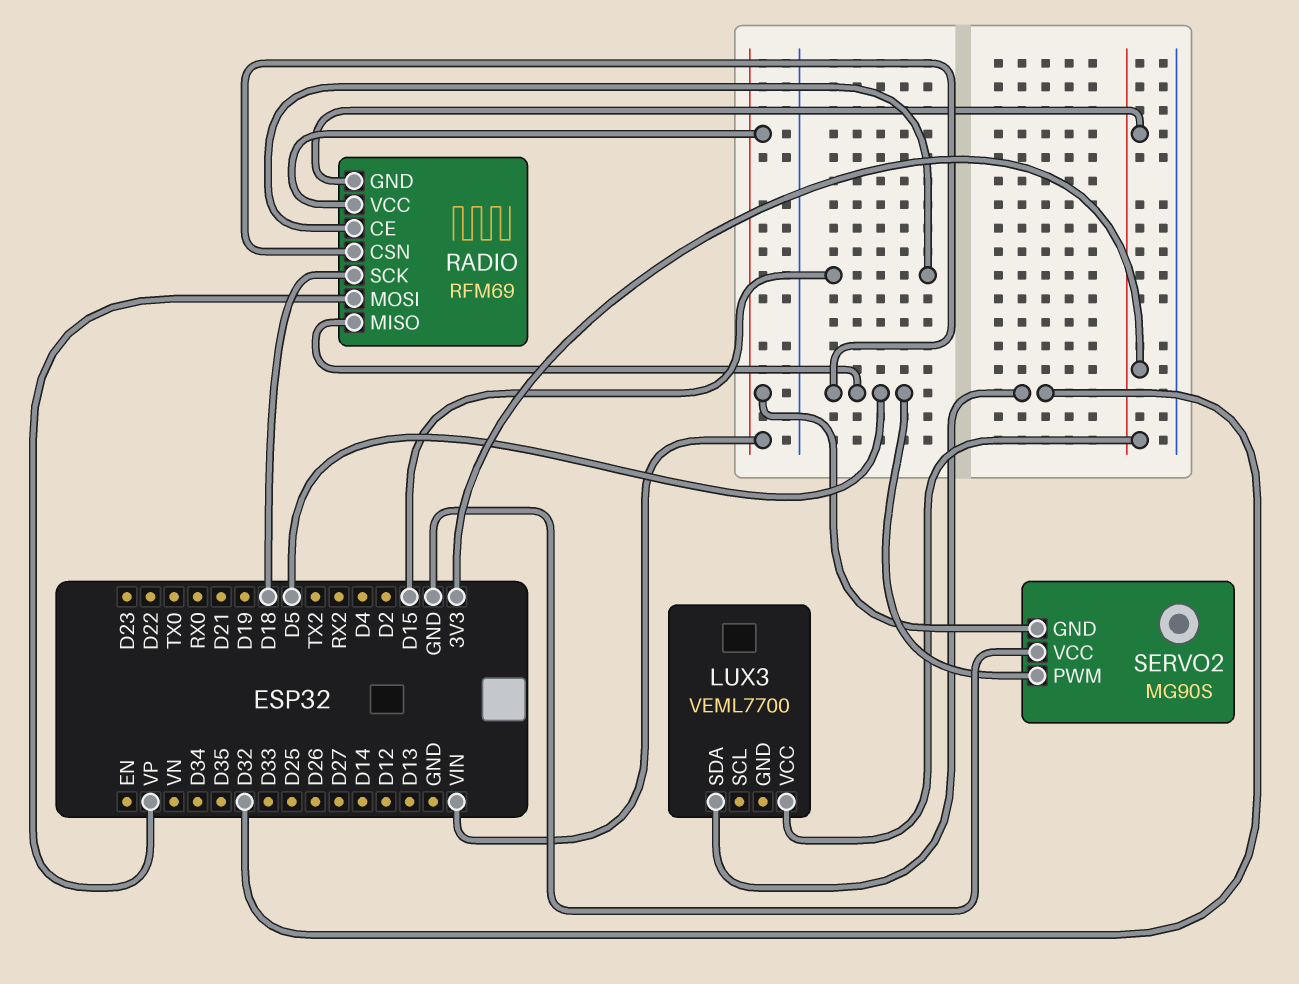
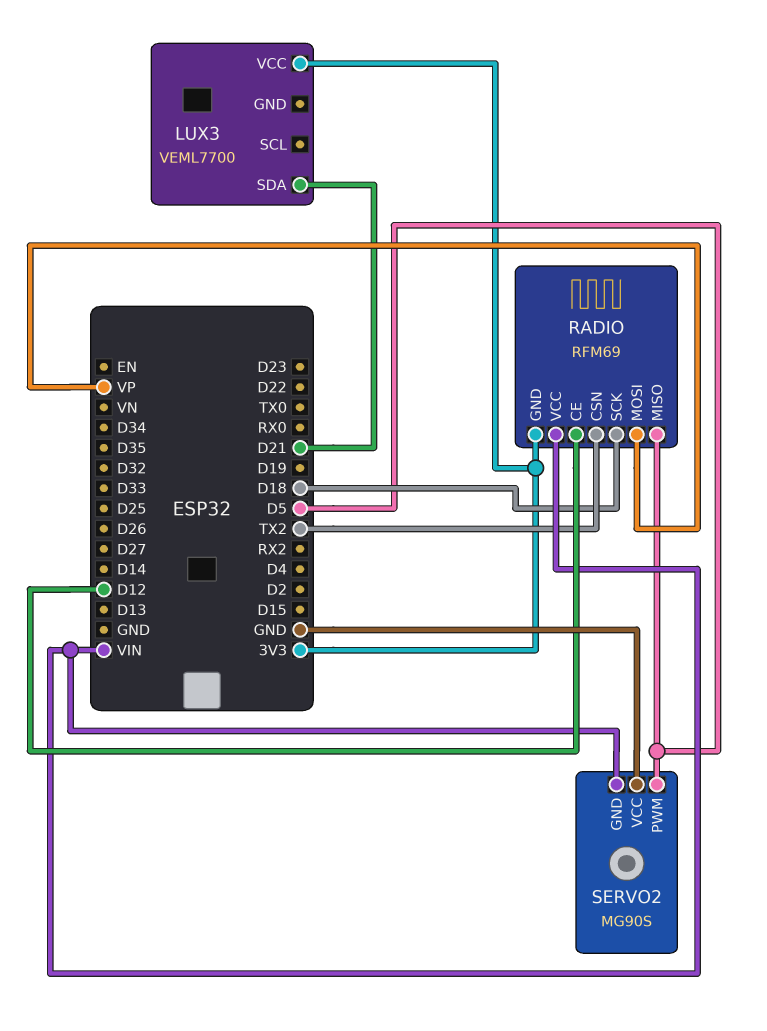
LUX3 pin SDA: D32 -> D21
RADIO pin CE: D15 -> D12
RADIO pin CSN: D5 -> TX2

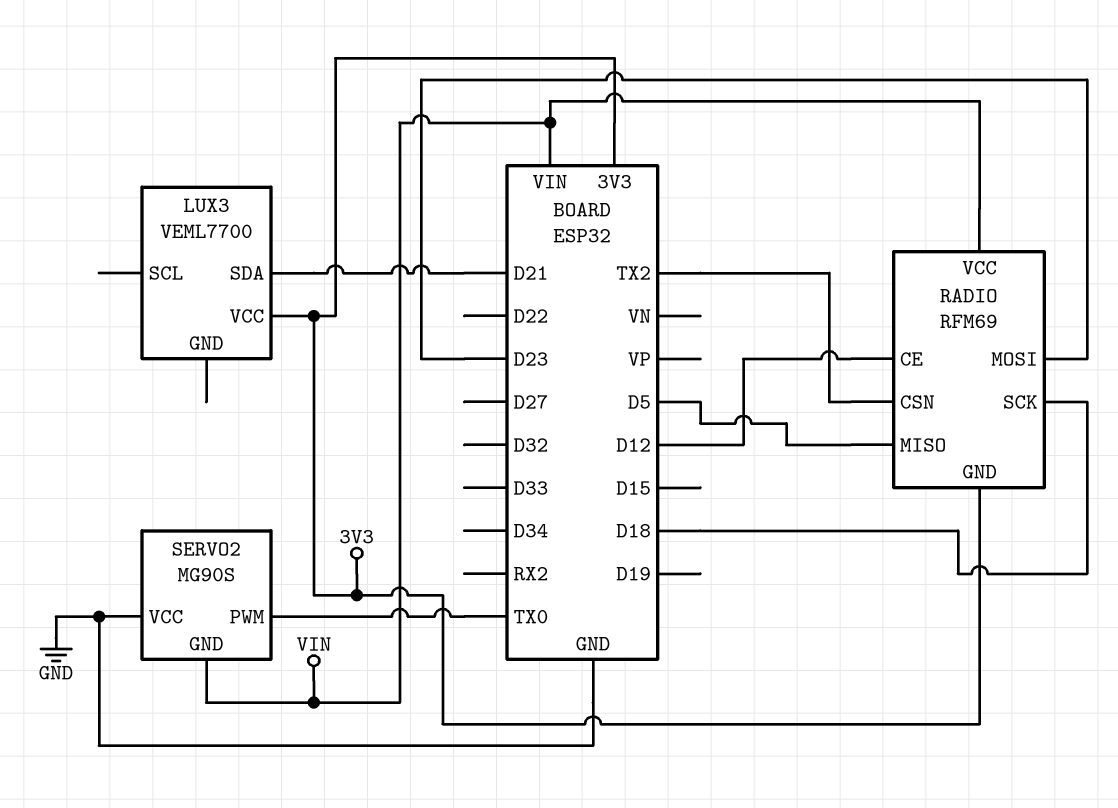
RADIO pin MOSI: VP -> D23
SERVO2 pin PWM: D5 -> TX0

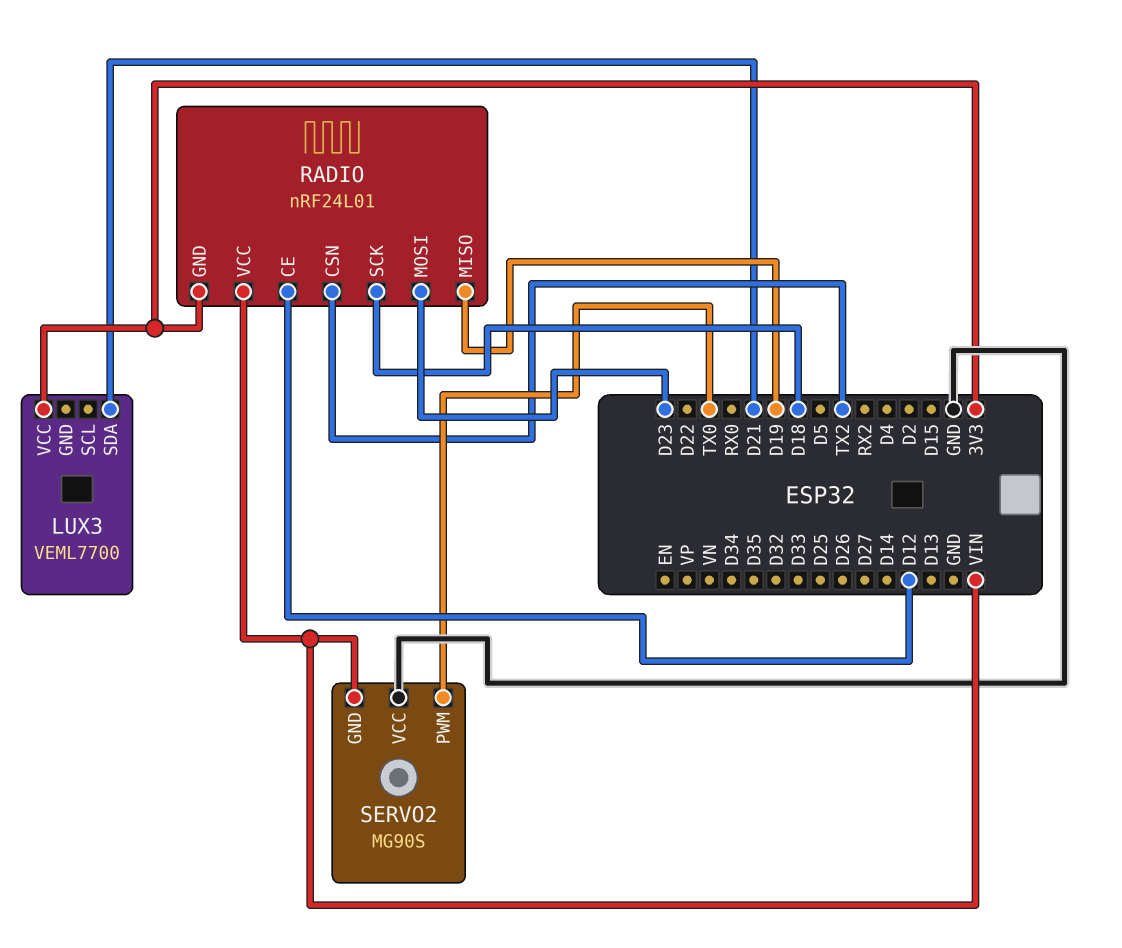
RADIO: RFM69 -> nRF24L01
RADIO pin MISO: D5 -> D19

